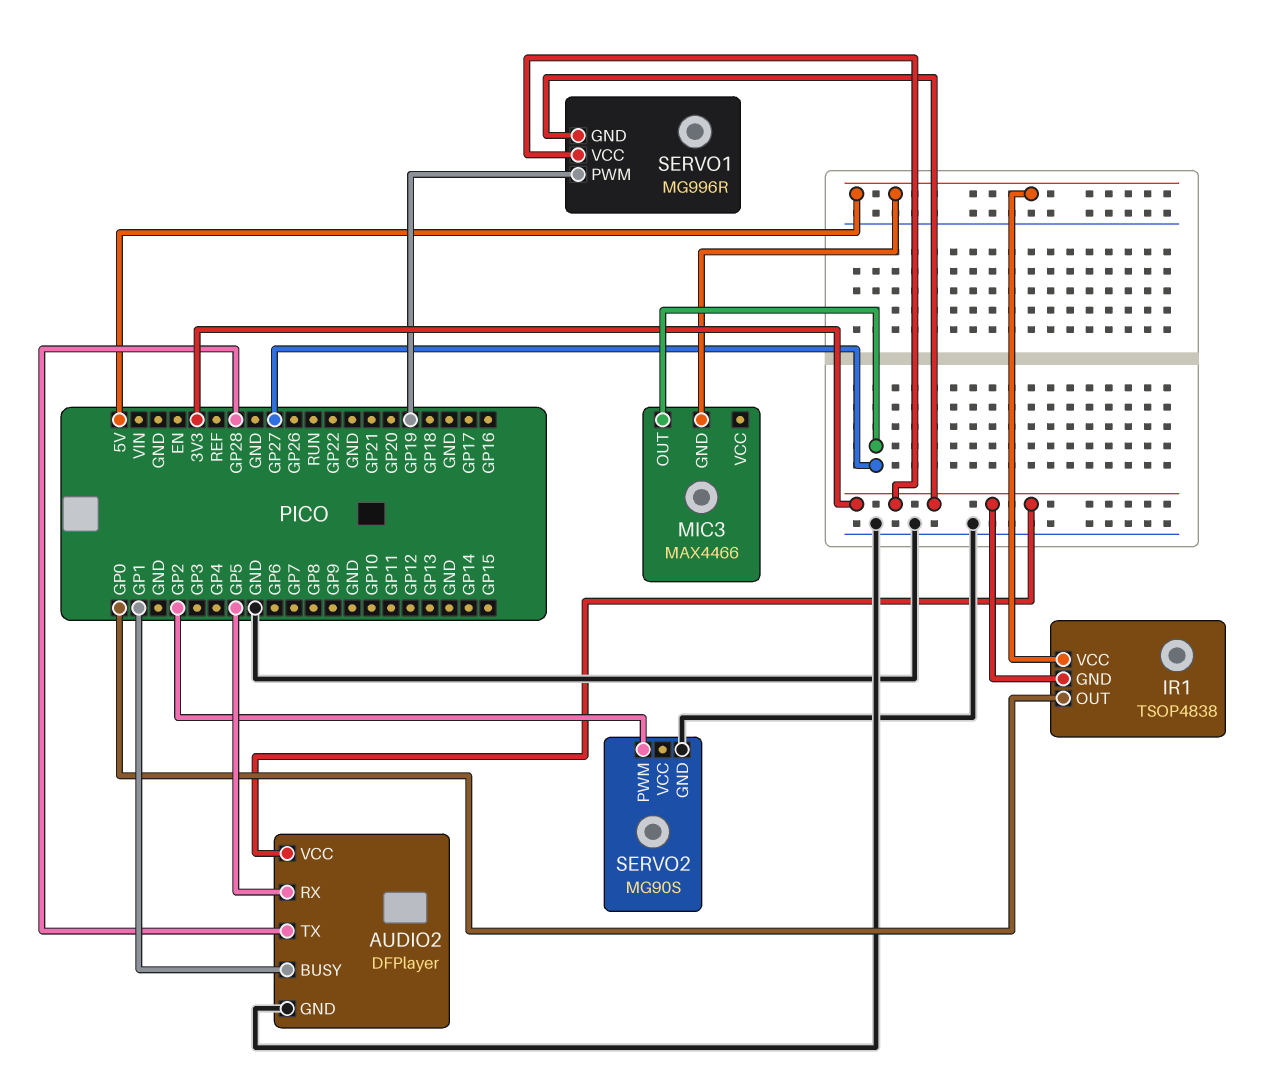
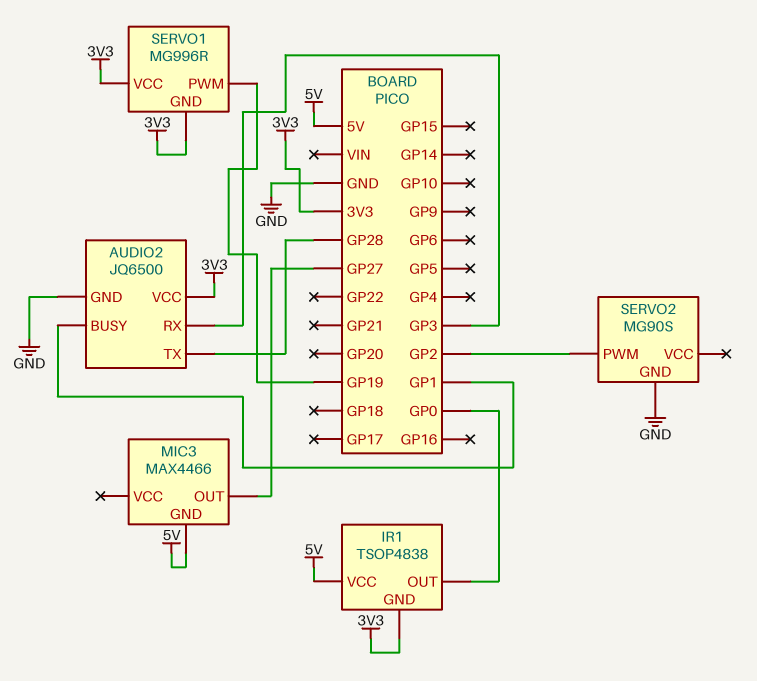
AUDIO2: DFPlayer -> JQ6500
AUDIO2 pin RX: GP5 -> GP3

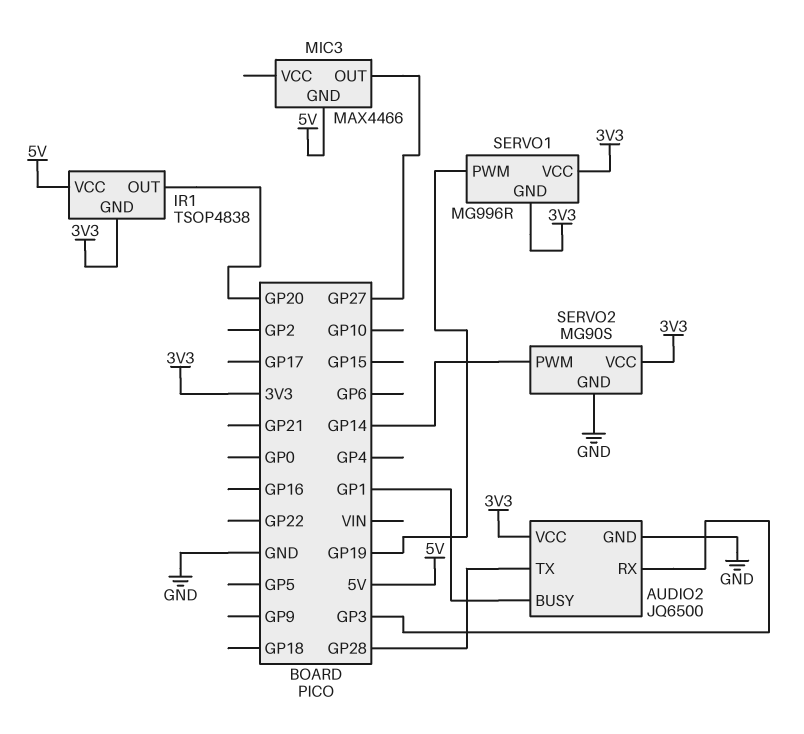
IR1 pin OUT: GP0 -> GP20
SERVO2 pin PWM: GP2 -> GP14
SERVO2 pin VCC: none -> 3V3

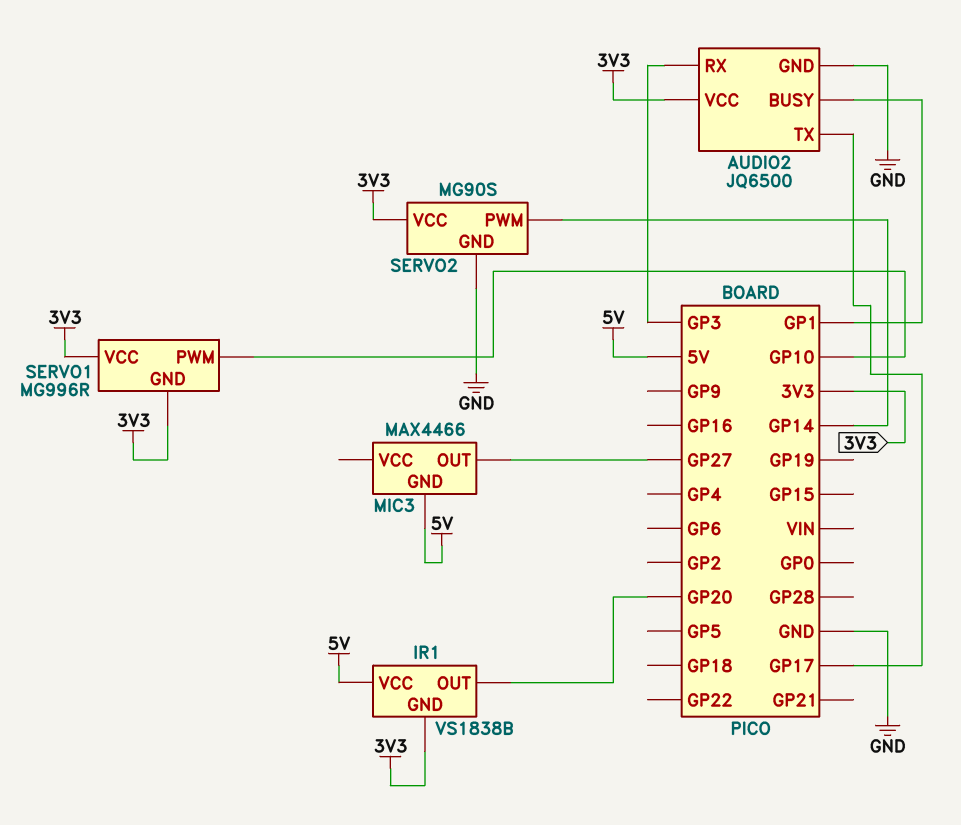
AUDIO2 pin TX: GP28 -> GP17
IR1: TSOP4838 -> VS1838B
SERVO1 pin PWM: GP19 -> GP10

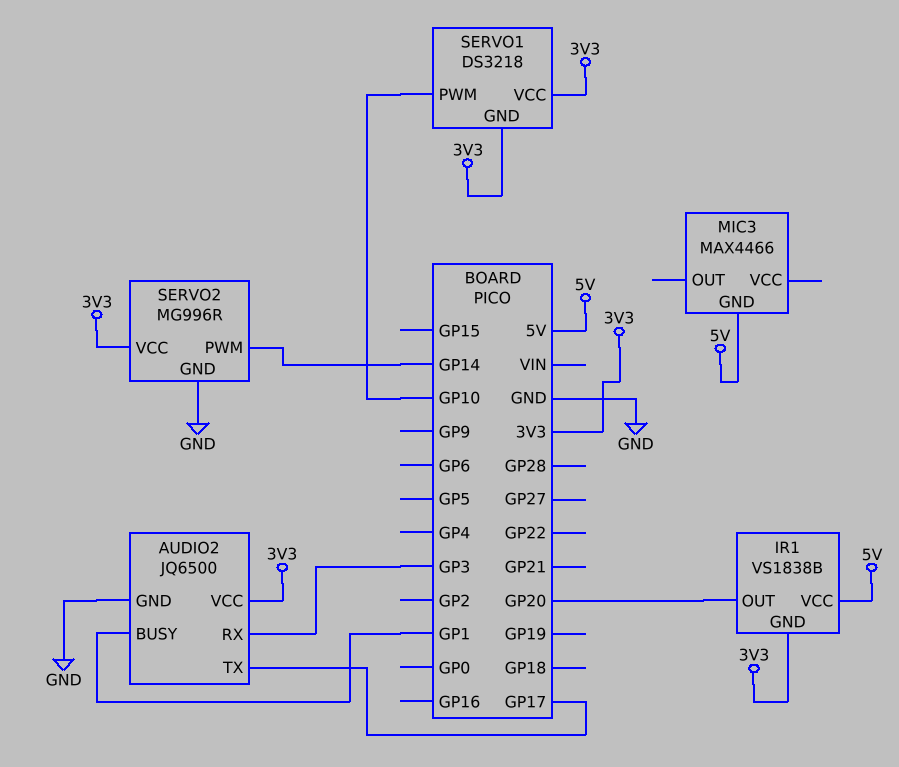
MIC3 pin OUT: GP27 -> none
SERVO1: MG996R -> DS3218
SERVO2: MG90S -> MG996R

